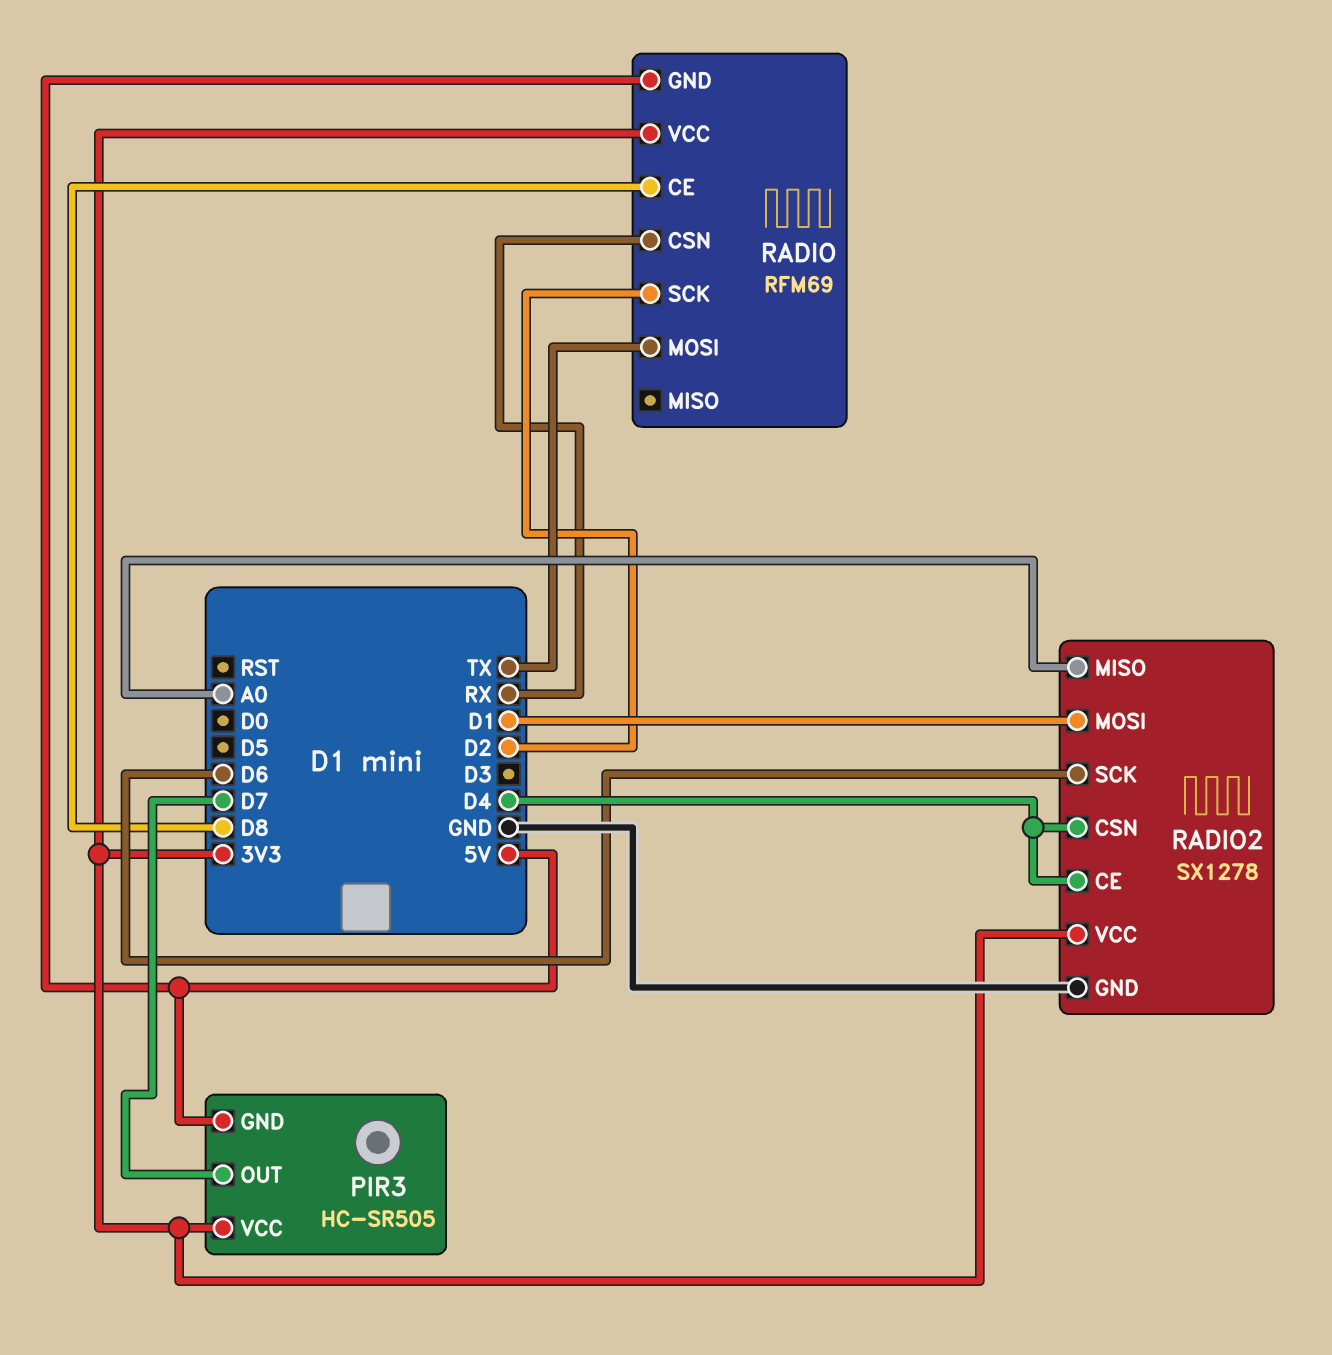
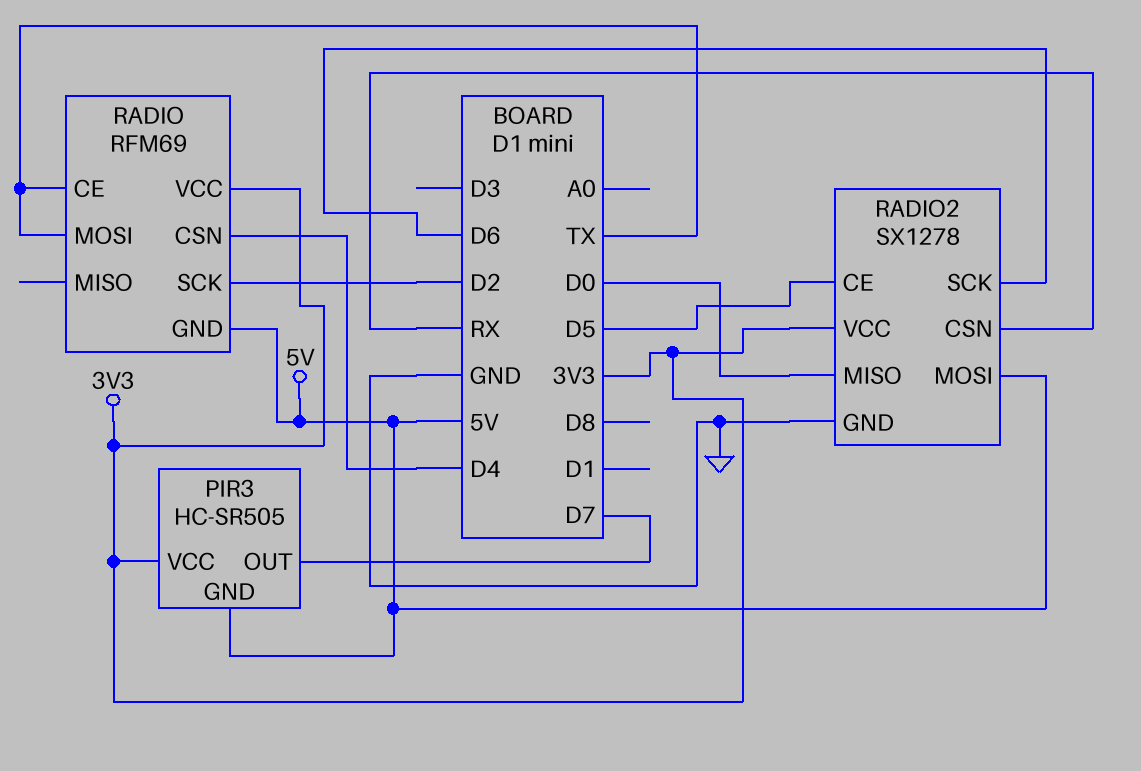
RADIO pin CE: D8 -> TX
RADIO pin CSN: RX -> D4
RADIO2 pin CE: D4 -> D5
RADIO2 pin CSN: D4 -> RX
RADIO2 pin MISO: A0 -> D0
RADIO2 pin MOSI: D1 -> 5V

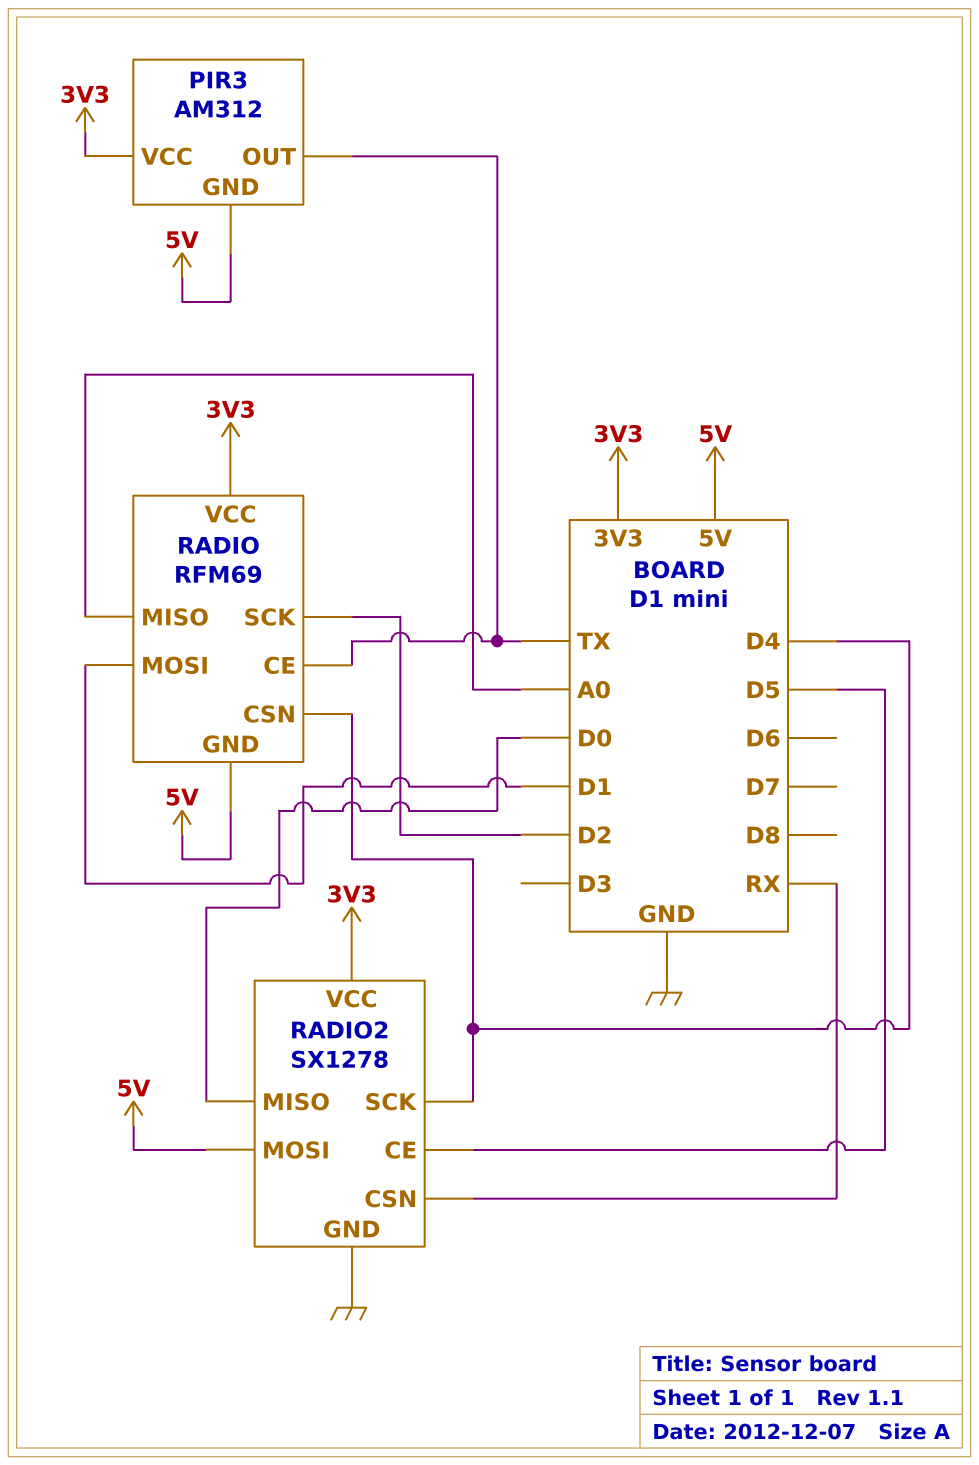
PIR3: HC-SR505 -> AM312
PIR3 pin OUT: D7 -> TX
RADIO pin MISO: none -> A0
RADIO pin MOSI: TX -> D1
RADIO2 pin SCK: D6 -> D4

